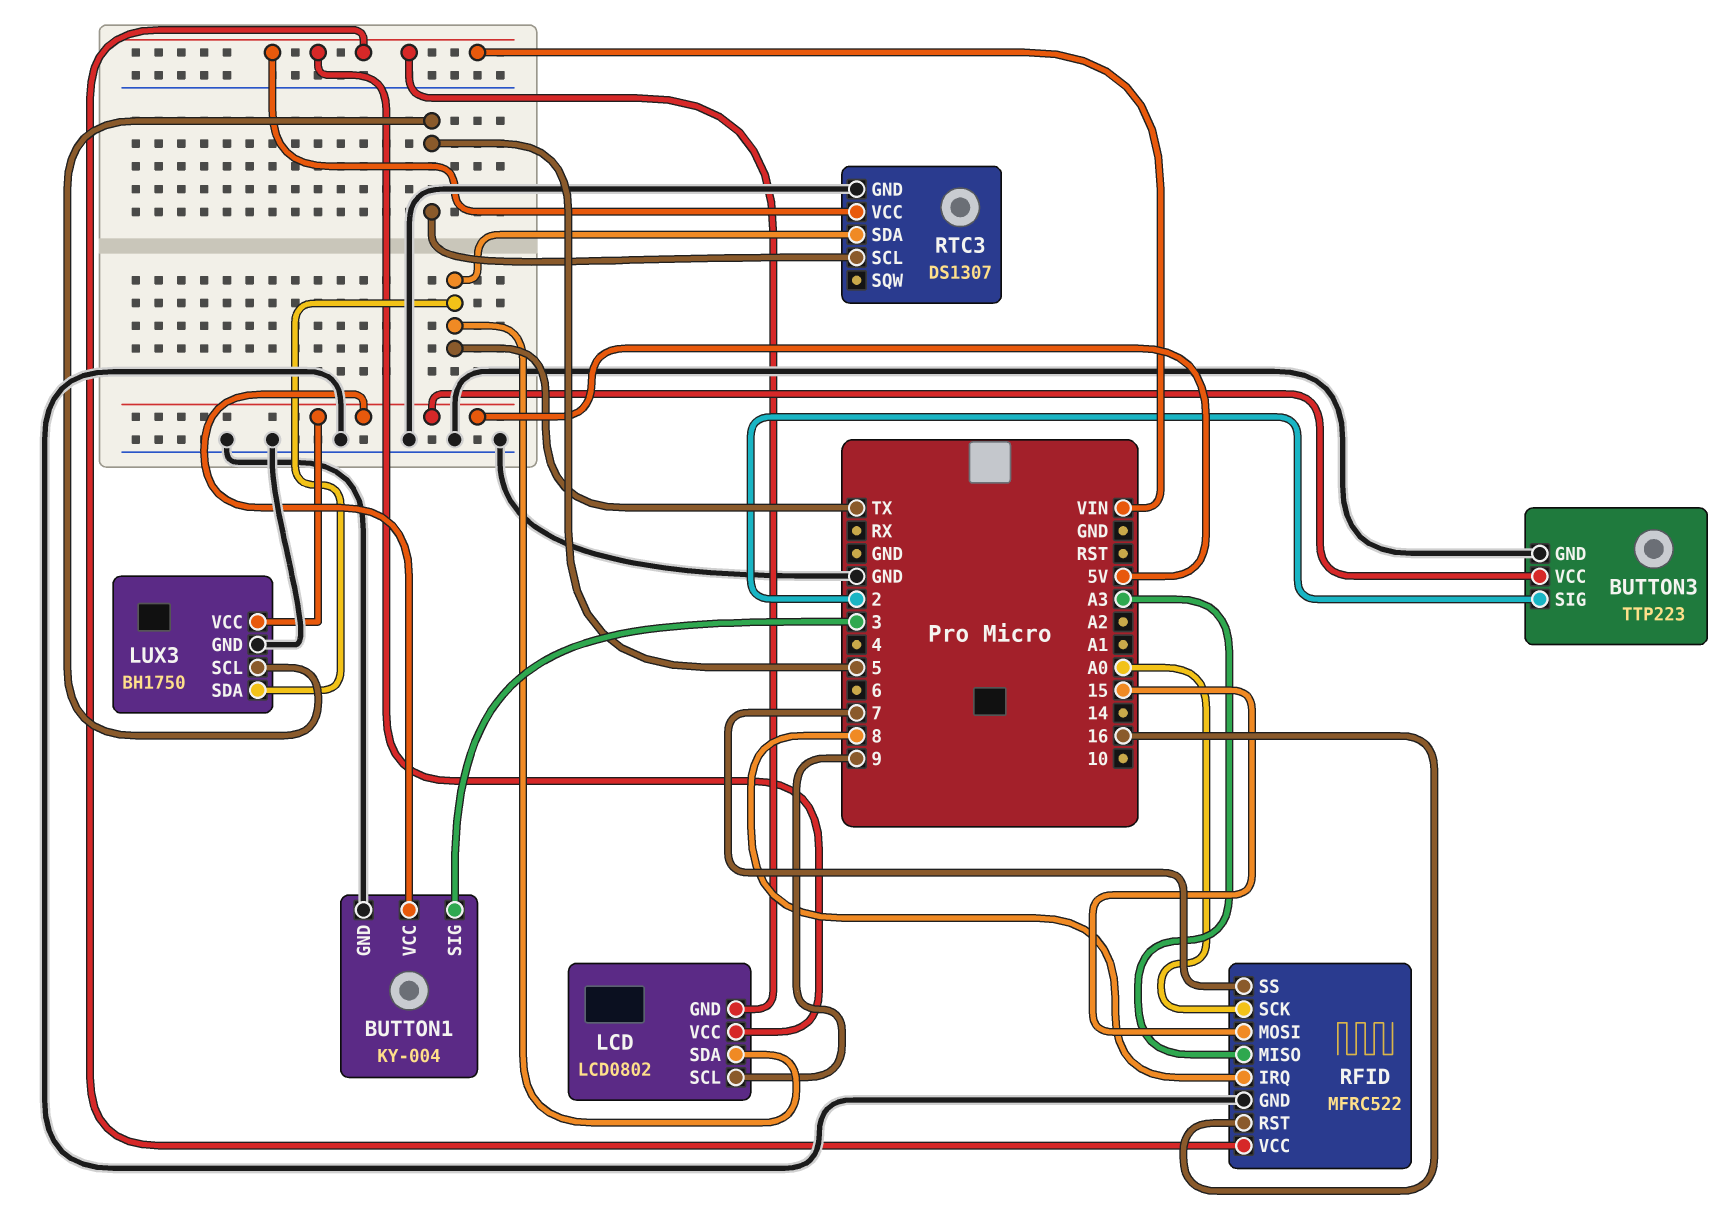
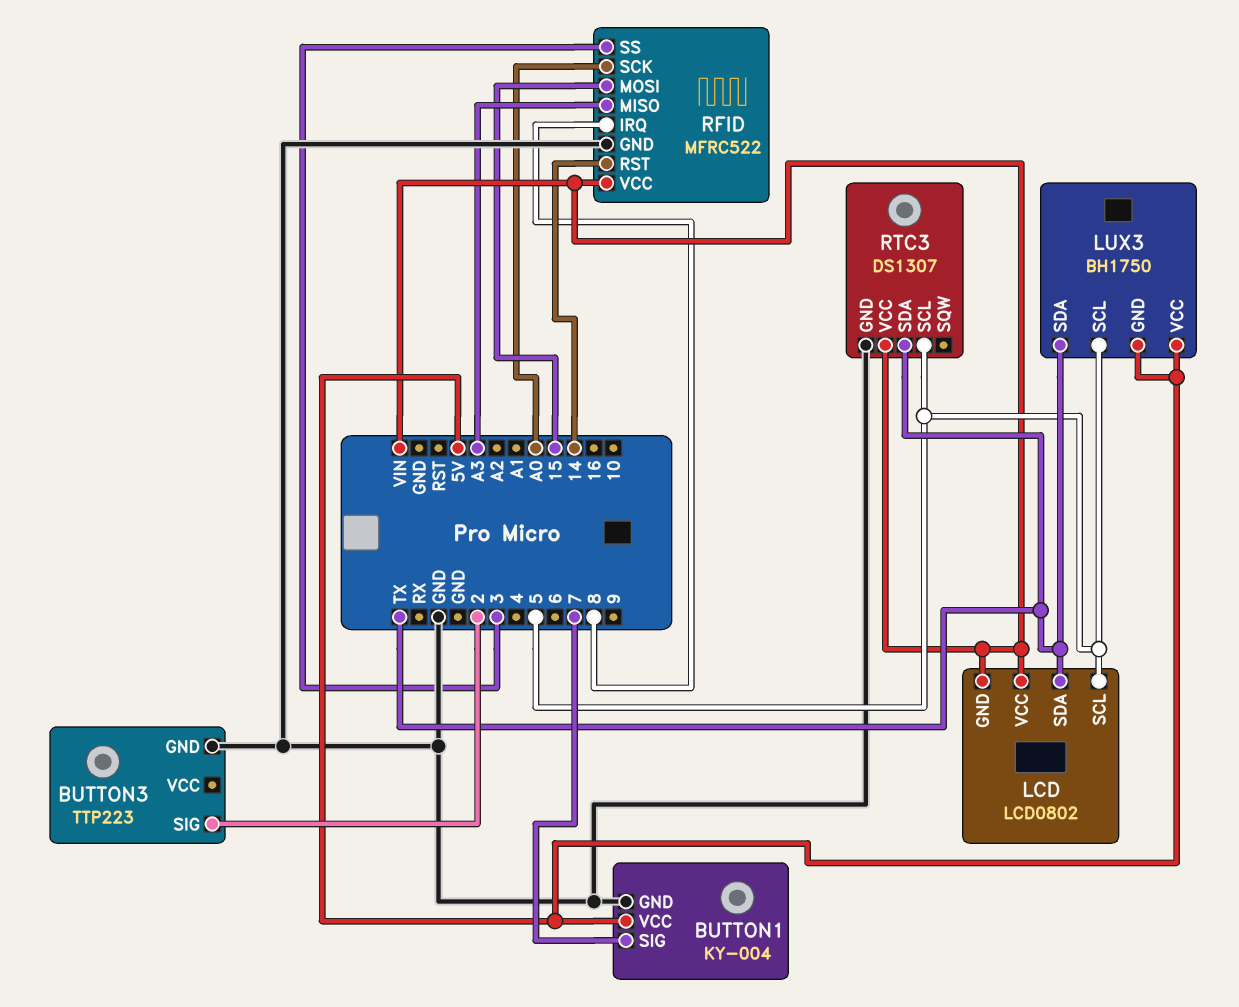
BUTTON1 pin SIG: 3 -> 7
BUTTON3 pin VCC: 5V -> none
LCD pin SCL: 9 -> 5
LUX3 pin GND: GND -> 5V
RFID pin RST: 16 -> 14
RFID pin SS: 7 -> 3

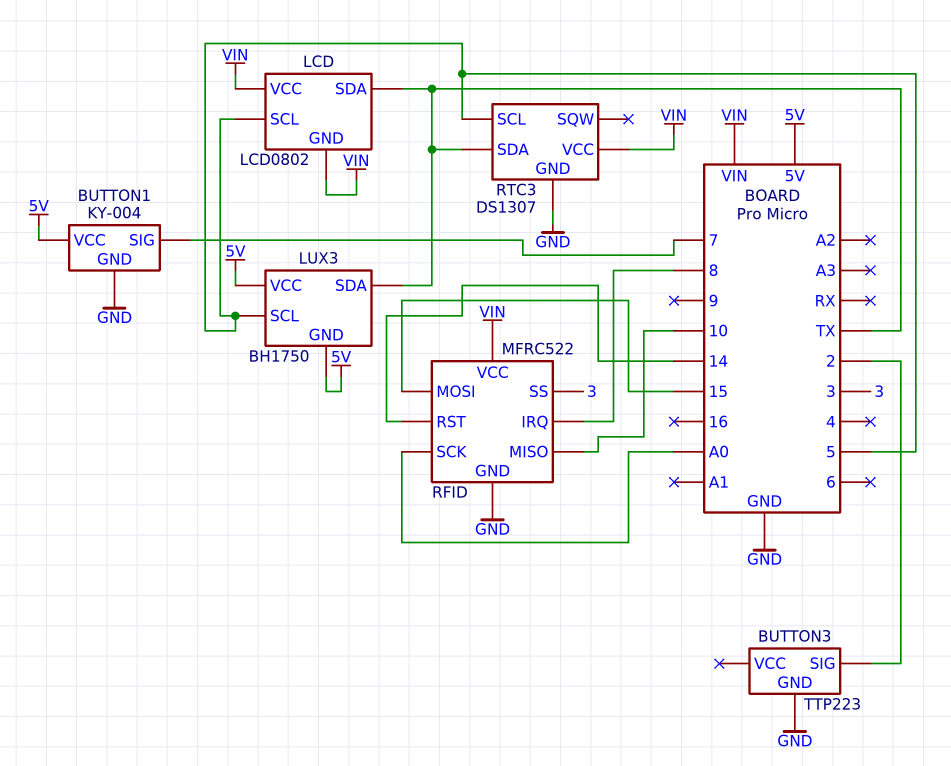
RFID pin MISO: A3 -> 10

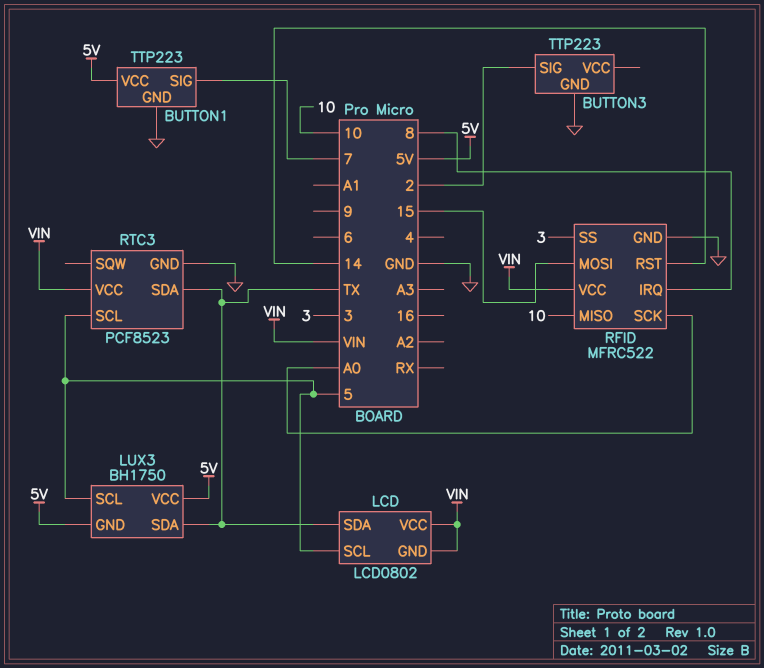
BUTTON1: KY-004 -> TTP223
RTC3: DS1307 -> PCF8523

